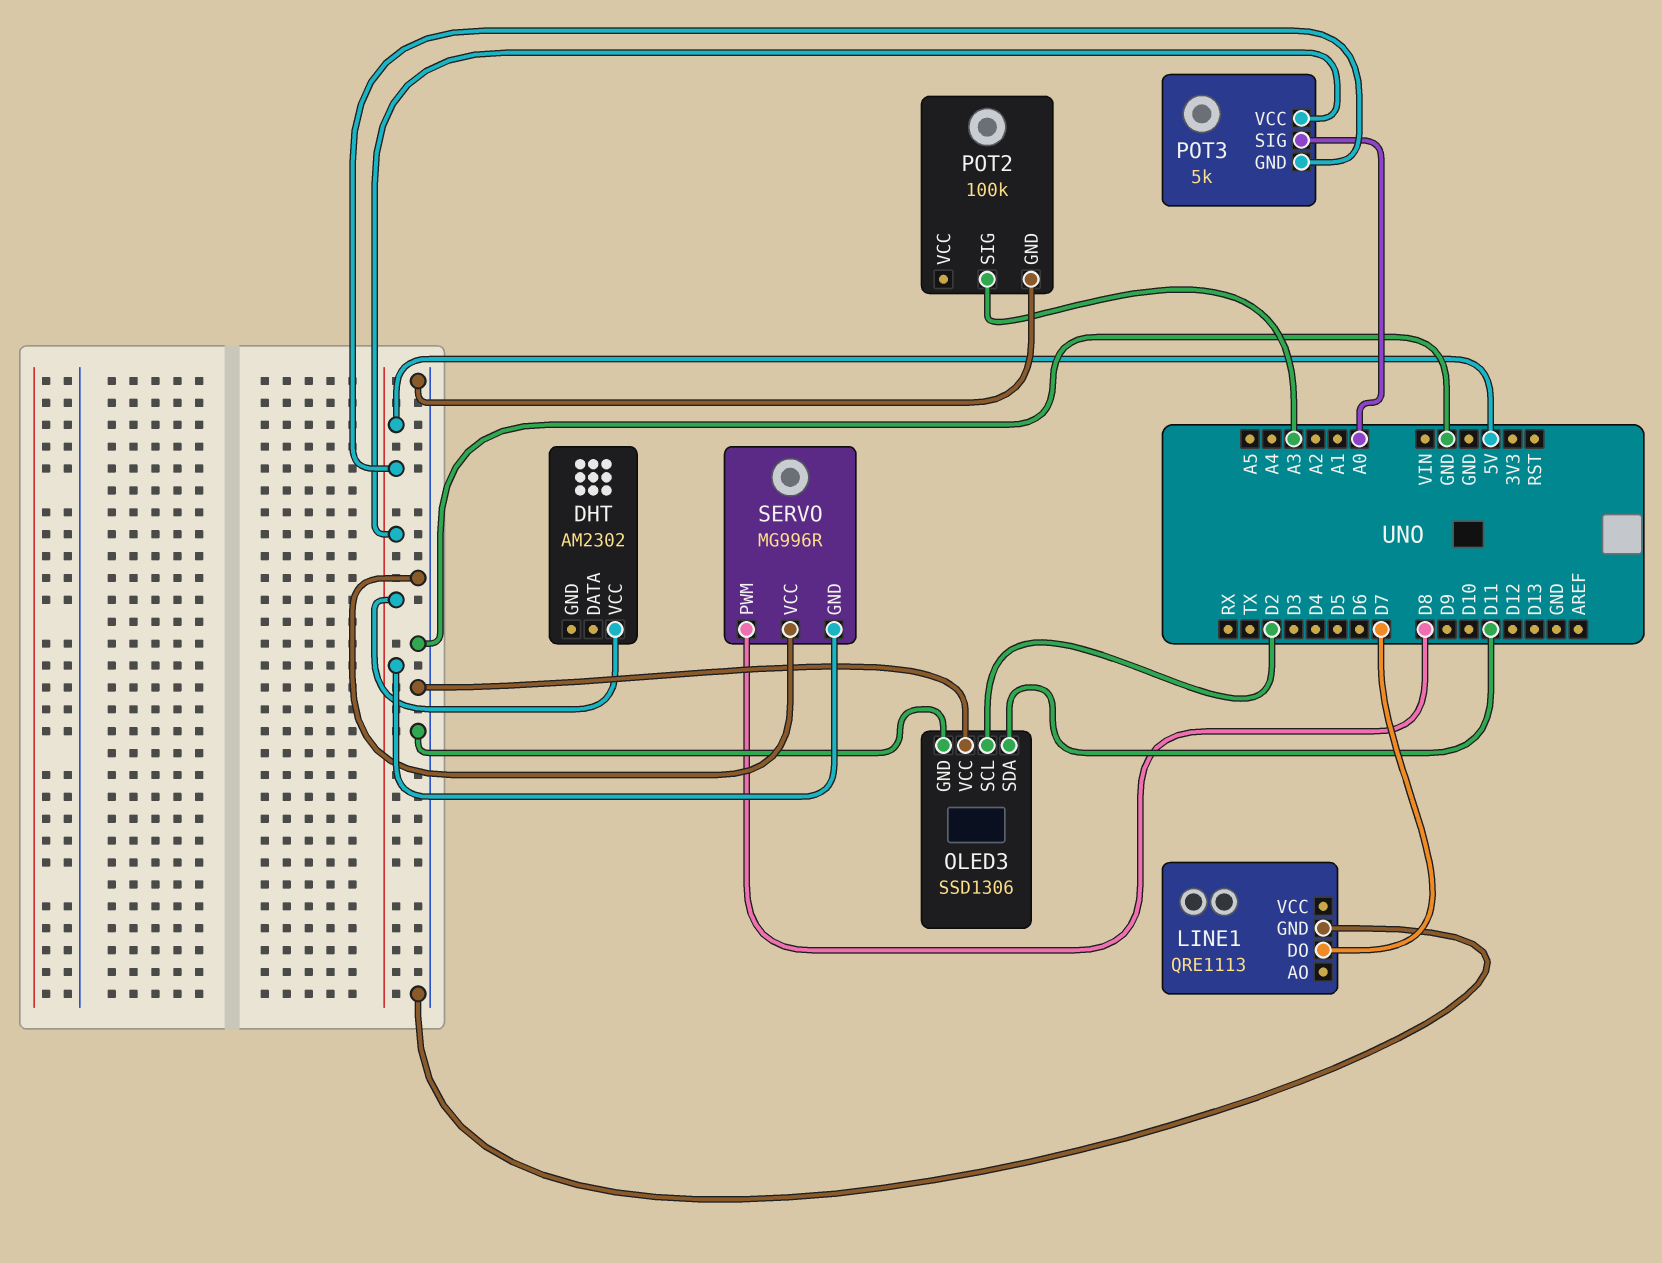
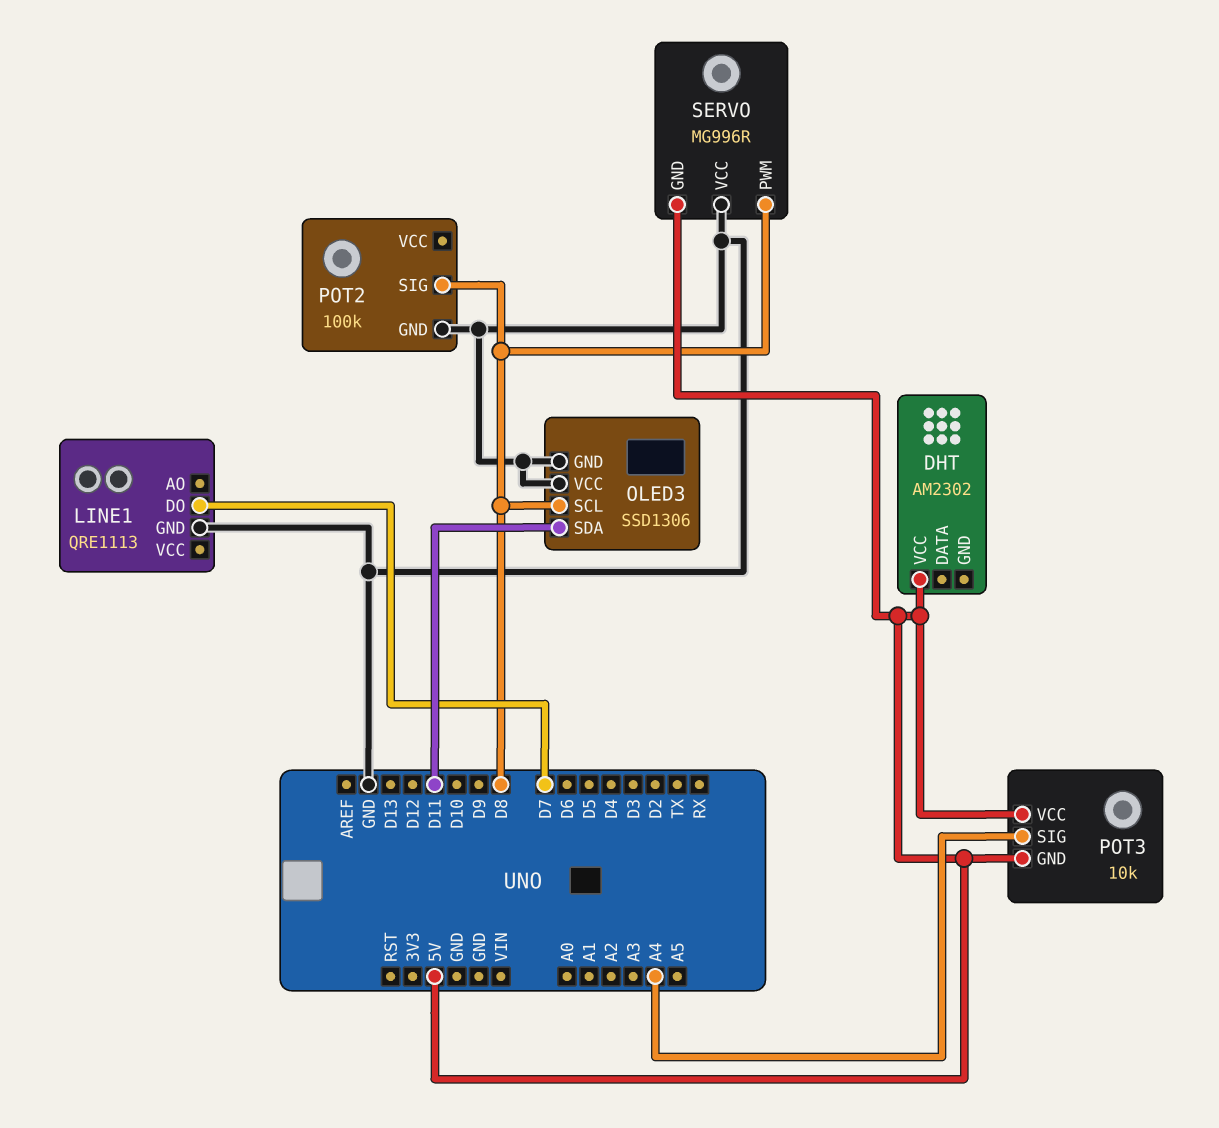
OLED3 pin SCL: D2 -> D8
POT2 pin SIG: A3 -> D8
POT3: 5k -> 10k
POT3 pin SIG: A0 -> A4

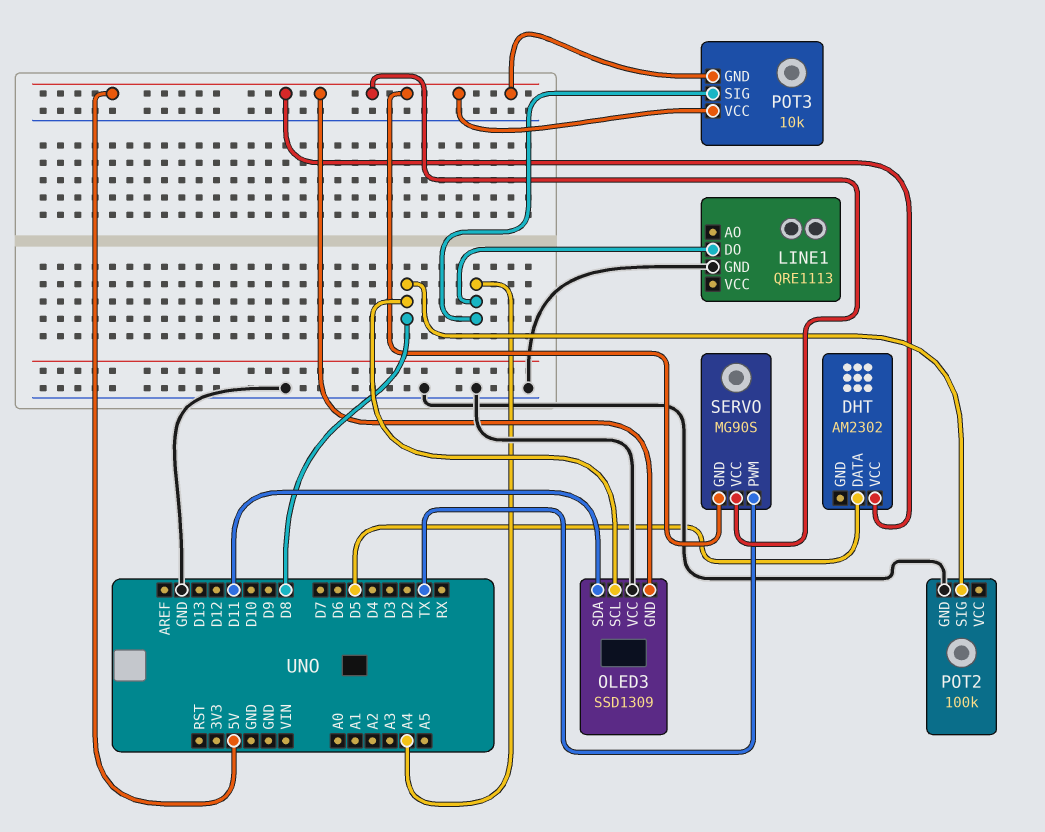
DHT pin DATA: none -> D5
LINE1 pin DO: D7 -> A4
OLED3: SSD1306 -> SSD1309
OLED3 pin GND: GND -> 5V
SERVO: MG996R -> MG90S
SERVO pin PWM: D8 -> TX
SERVO pin VCC: GND -> 5V

